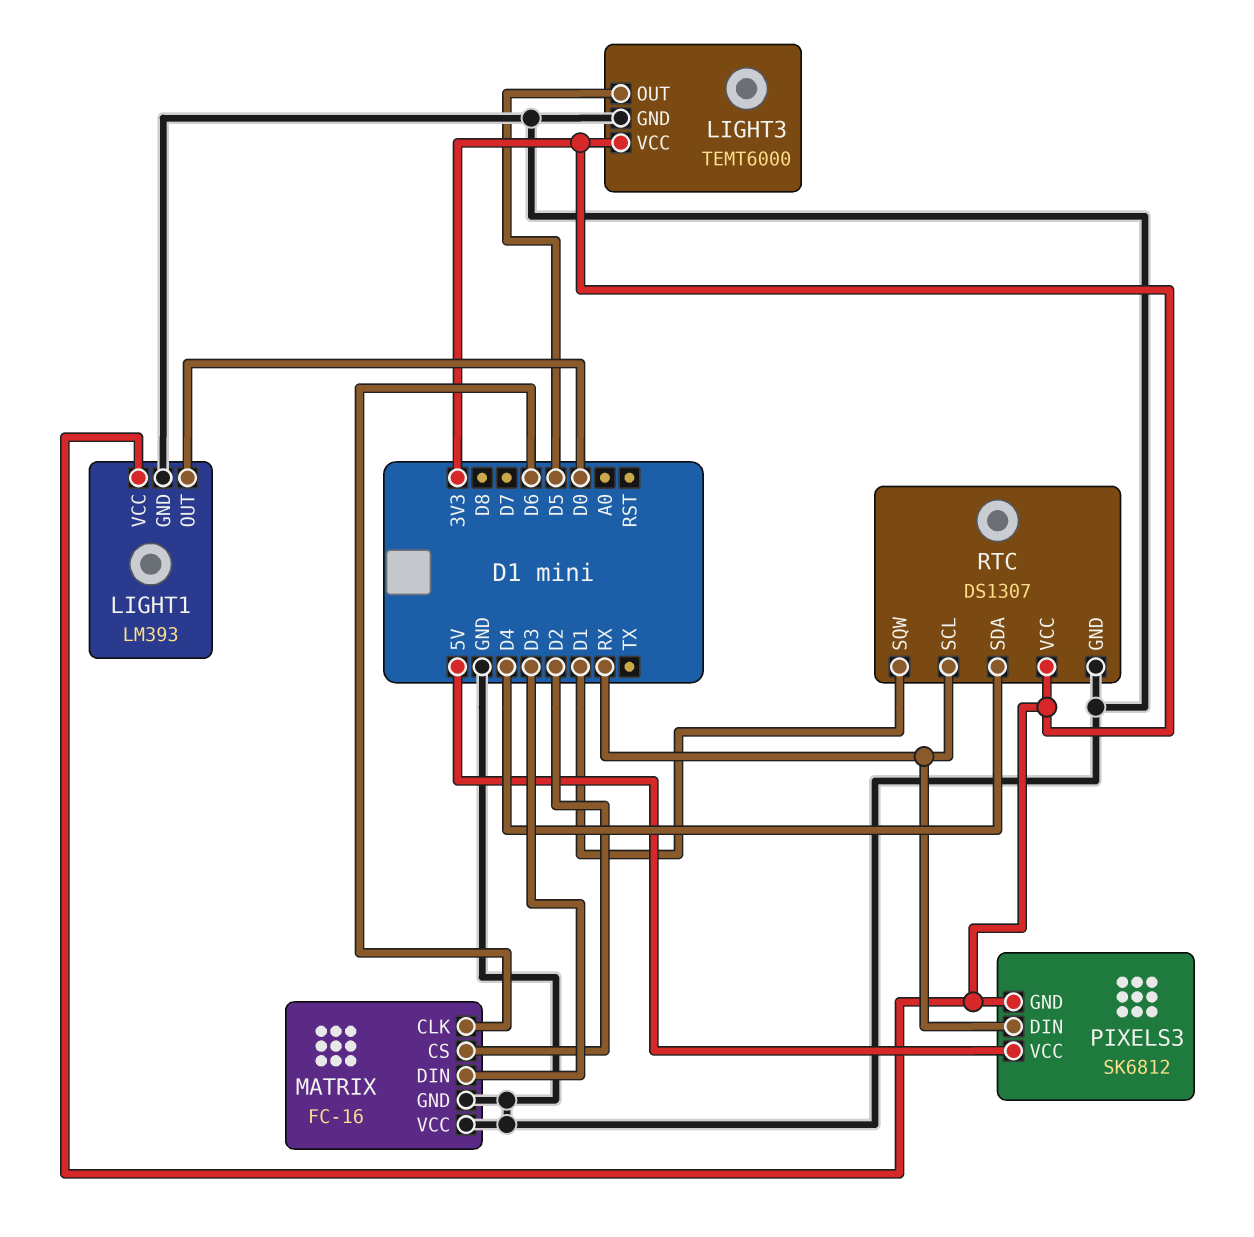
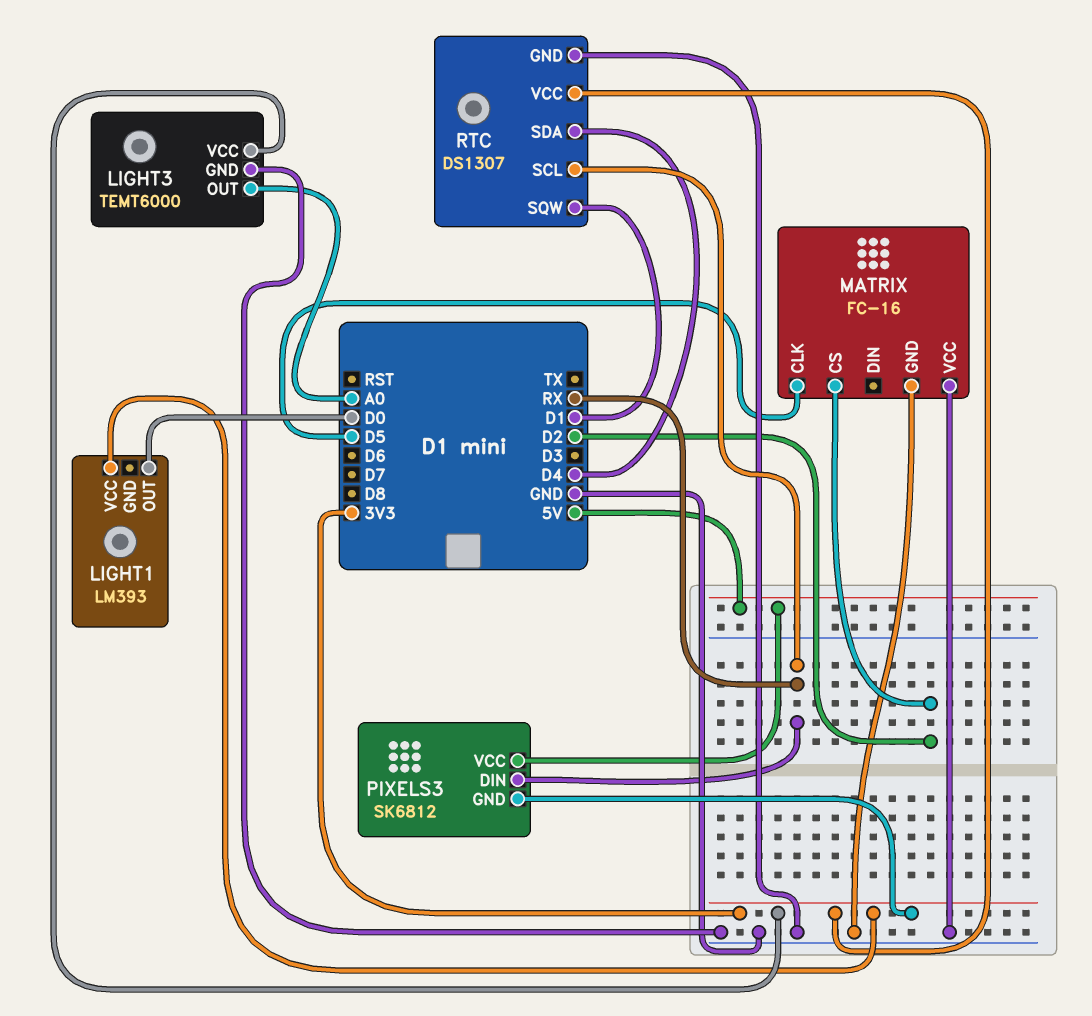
LIGHT1 pin GND: GND -> none
LIGHT3 pin OUT: D5 -> A0
MATRIX pin CLK: D6 -> D5
MATRIX pin DIN: D3 -> none

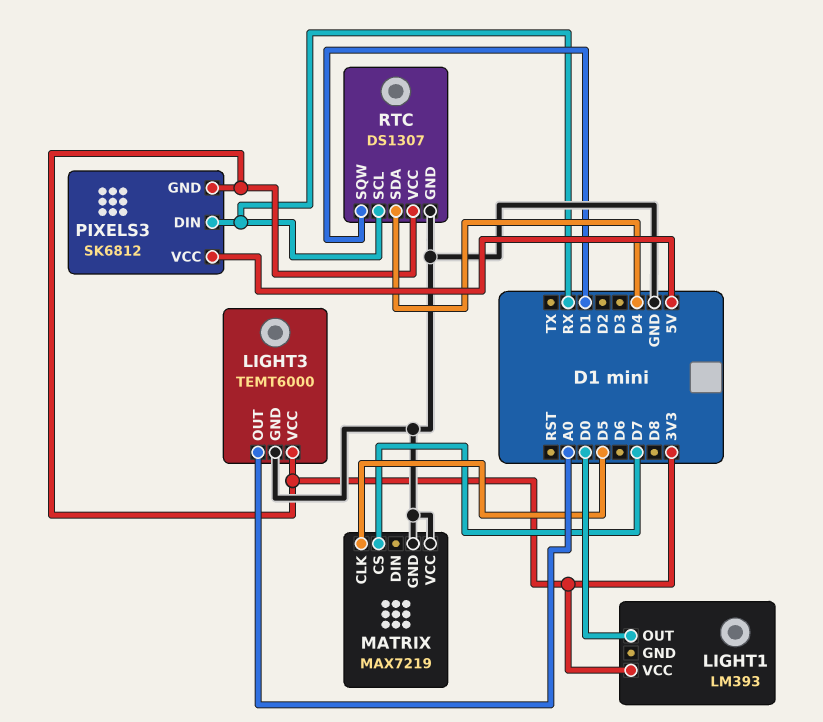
MATRIX: FC-16 -> MAX7219
MATRIX pin CS: D2 -> D7

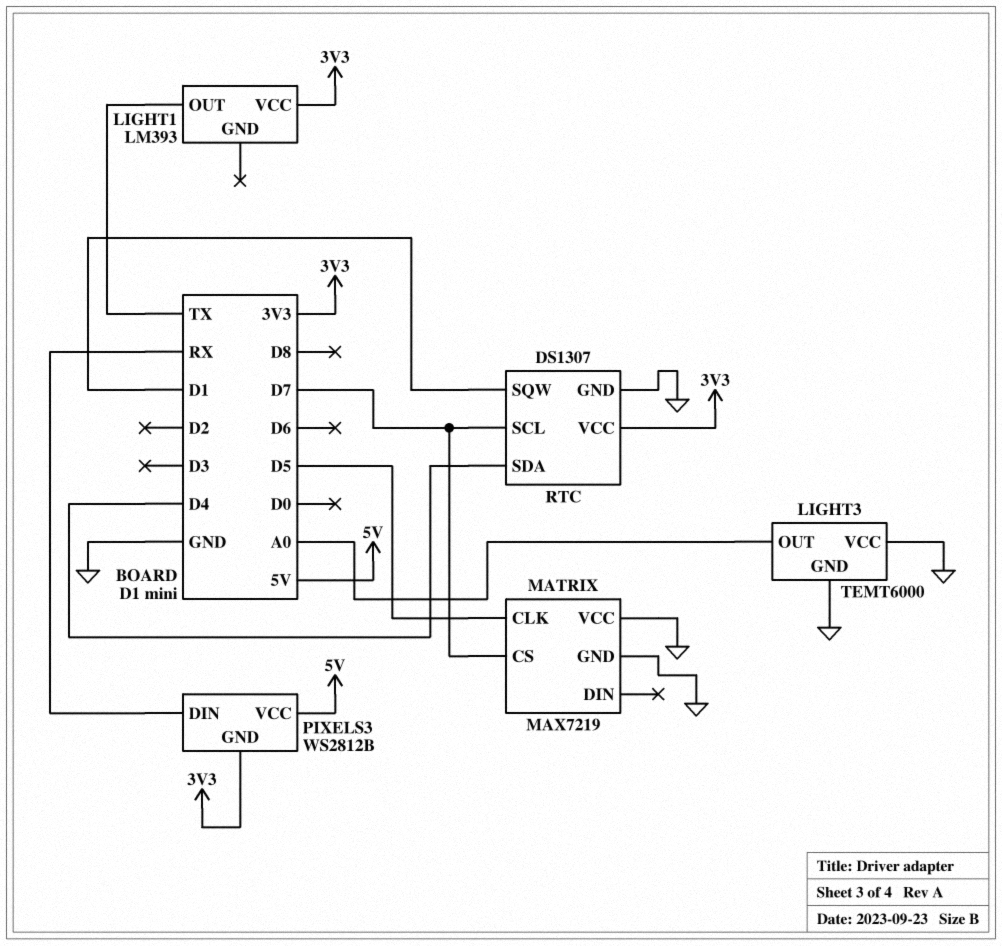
LIGHT1 pin OUT: D0 -> TX
LIGHT3 pin VCC: 3V3 -> GND
PIXELS3: SK6812 -> WS2812B
RTC pin SCL: RX -> D7

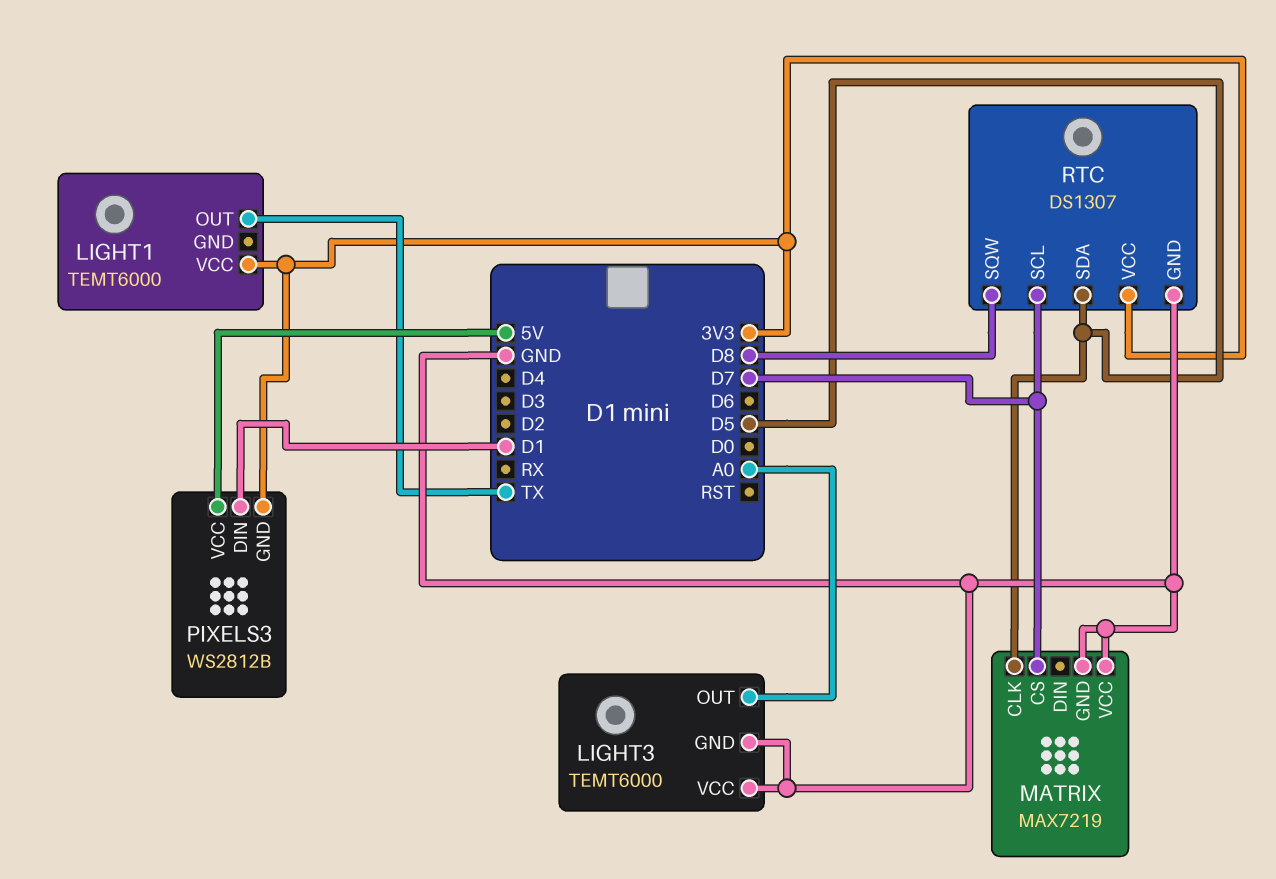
LIGHT1: LM393 -> TEMT6000
PIXELS3 pin DIN: RX -> D1
RTC pin SDA: D4 -> D5
RTC pin SQW: D1 -> D8

